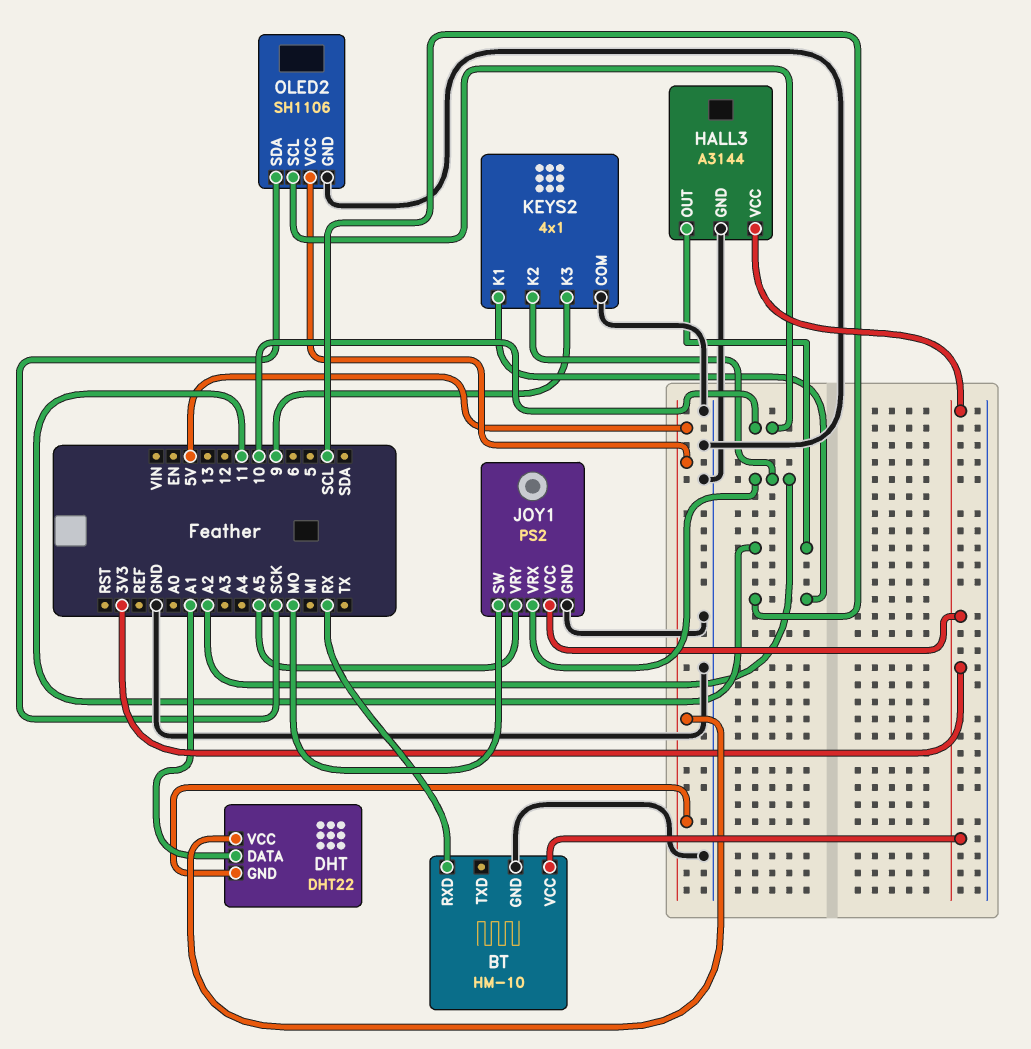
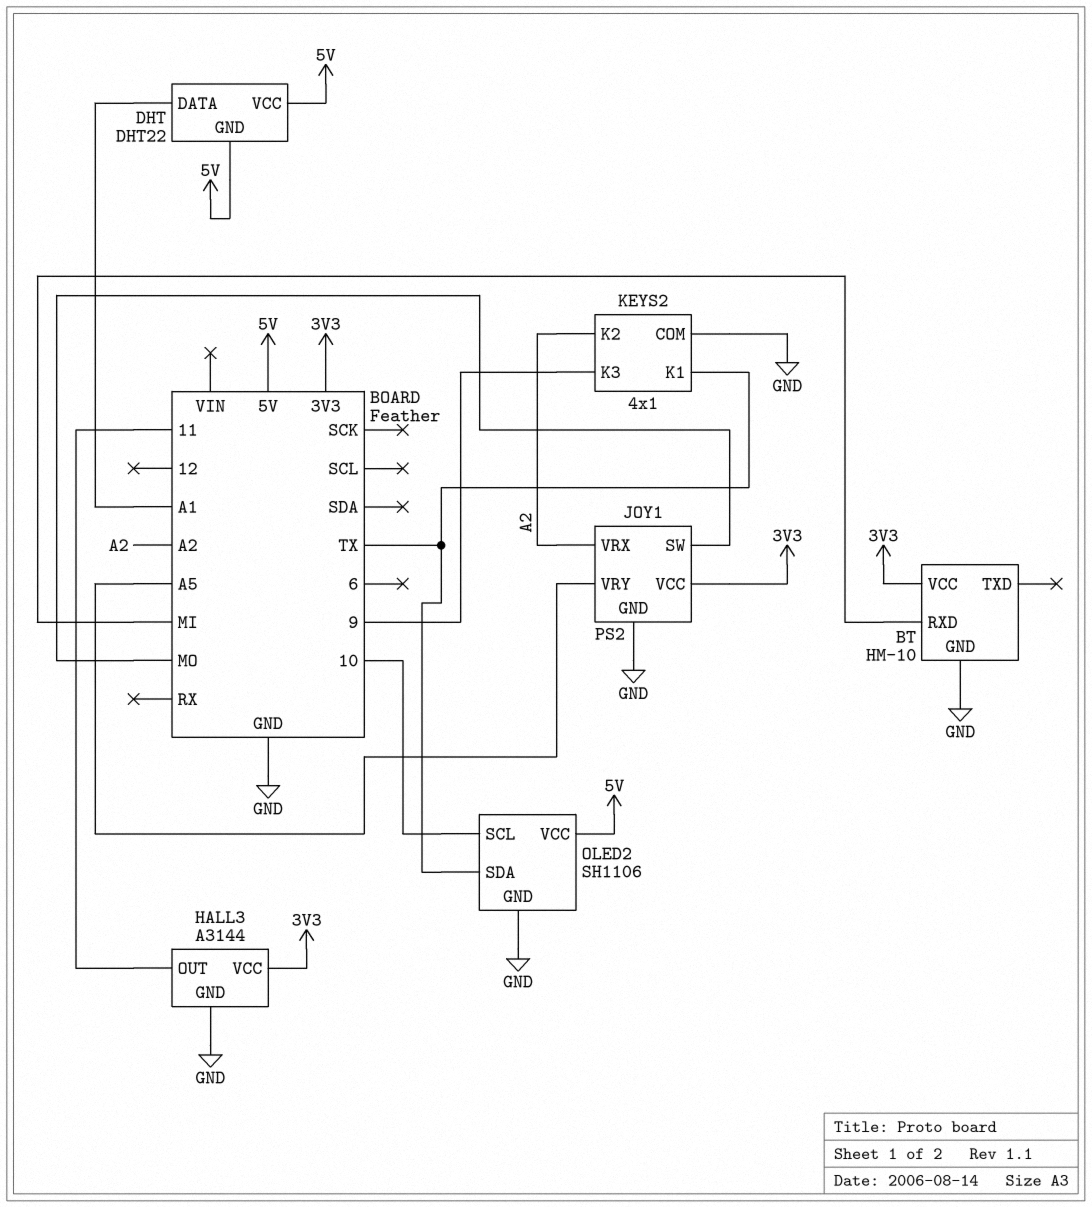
BT pin RXD: RX -> MI
KEYS2 pin K1: SCL -> TX
OLED2 pin SDA: SCK -> TX

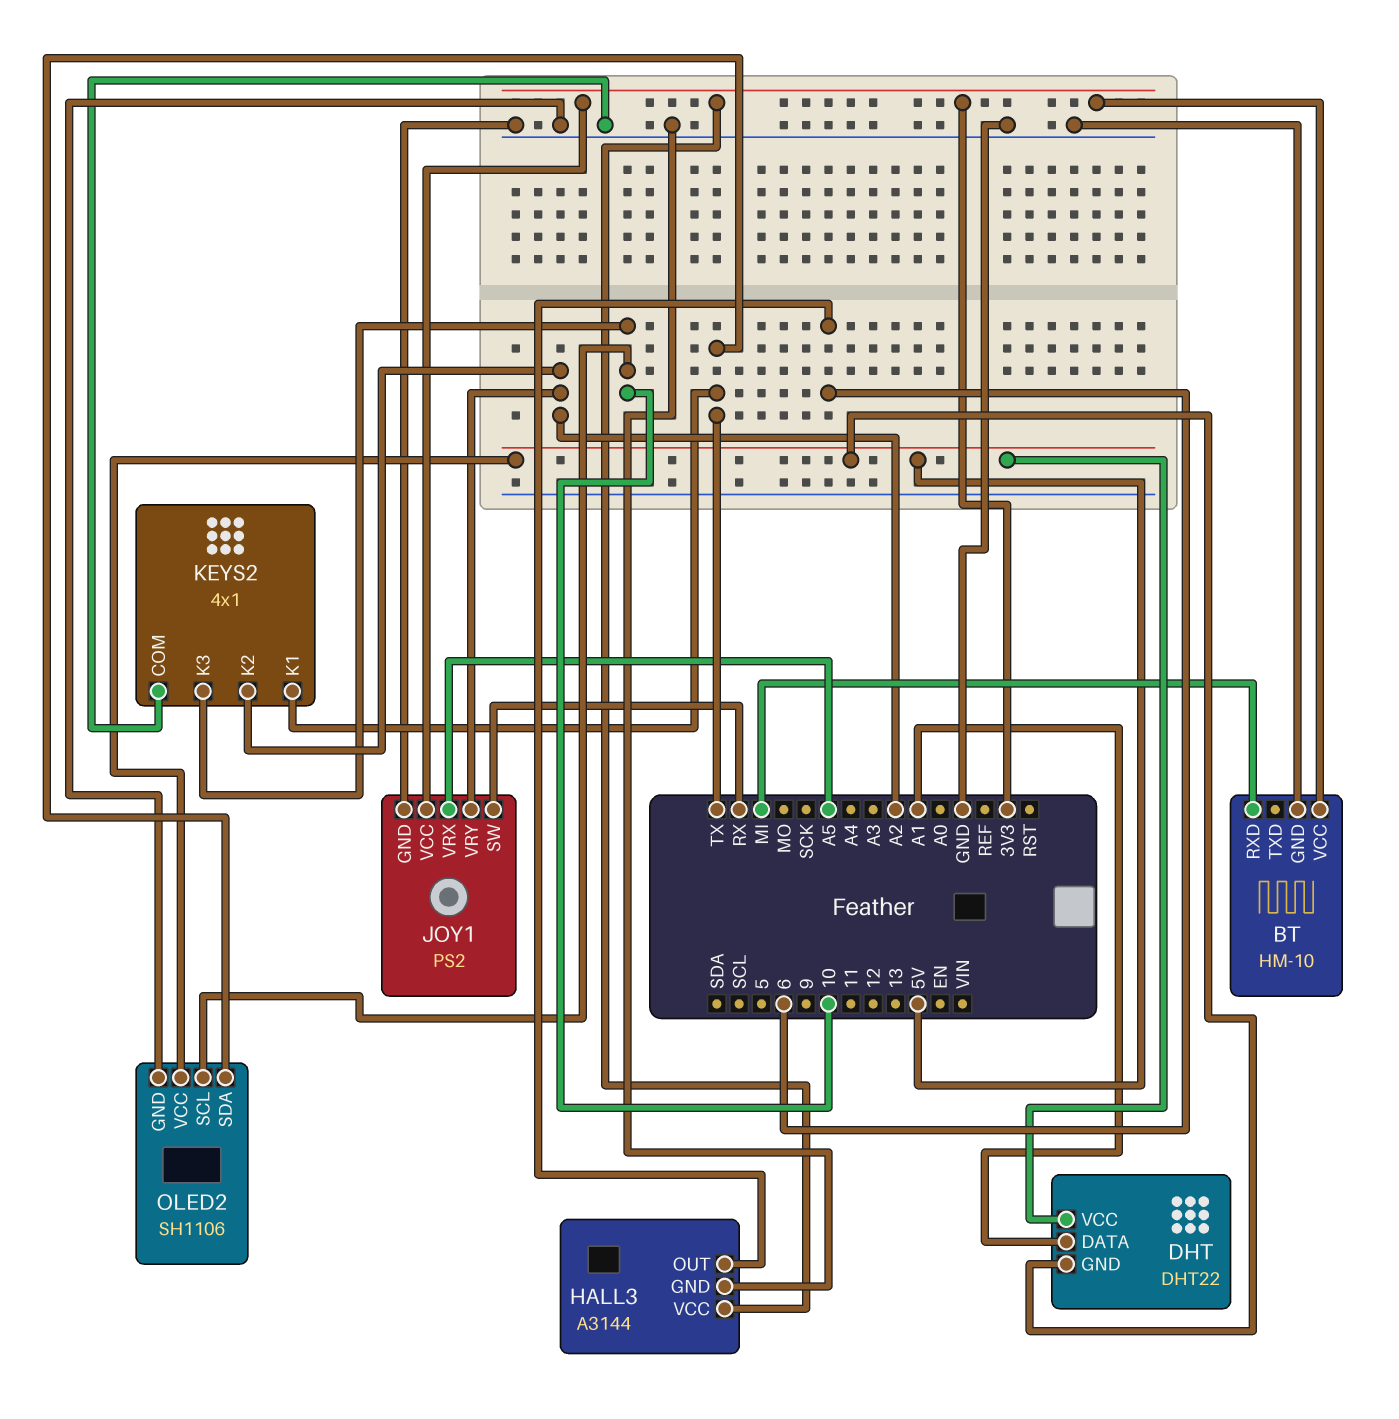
HALL3 pin OUT: 11 -> 6
JOY1 pin SW: MO -> RX
JOY1 pin VRX: A2 -> A5
JOY1 pin VRY: A5 -> A2
KEYS2 pin K3: 9 -> 10

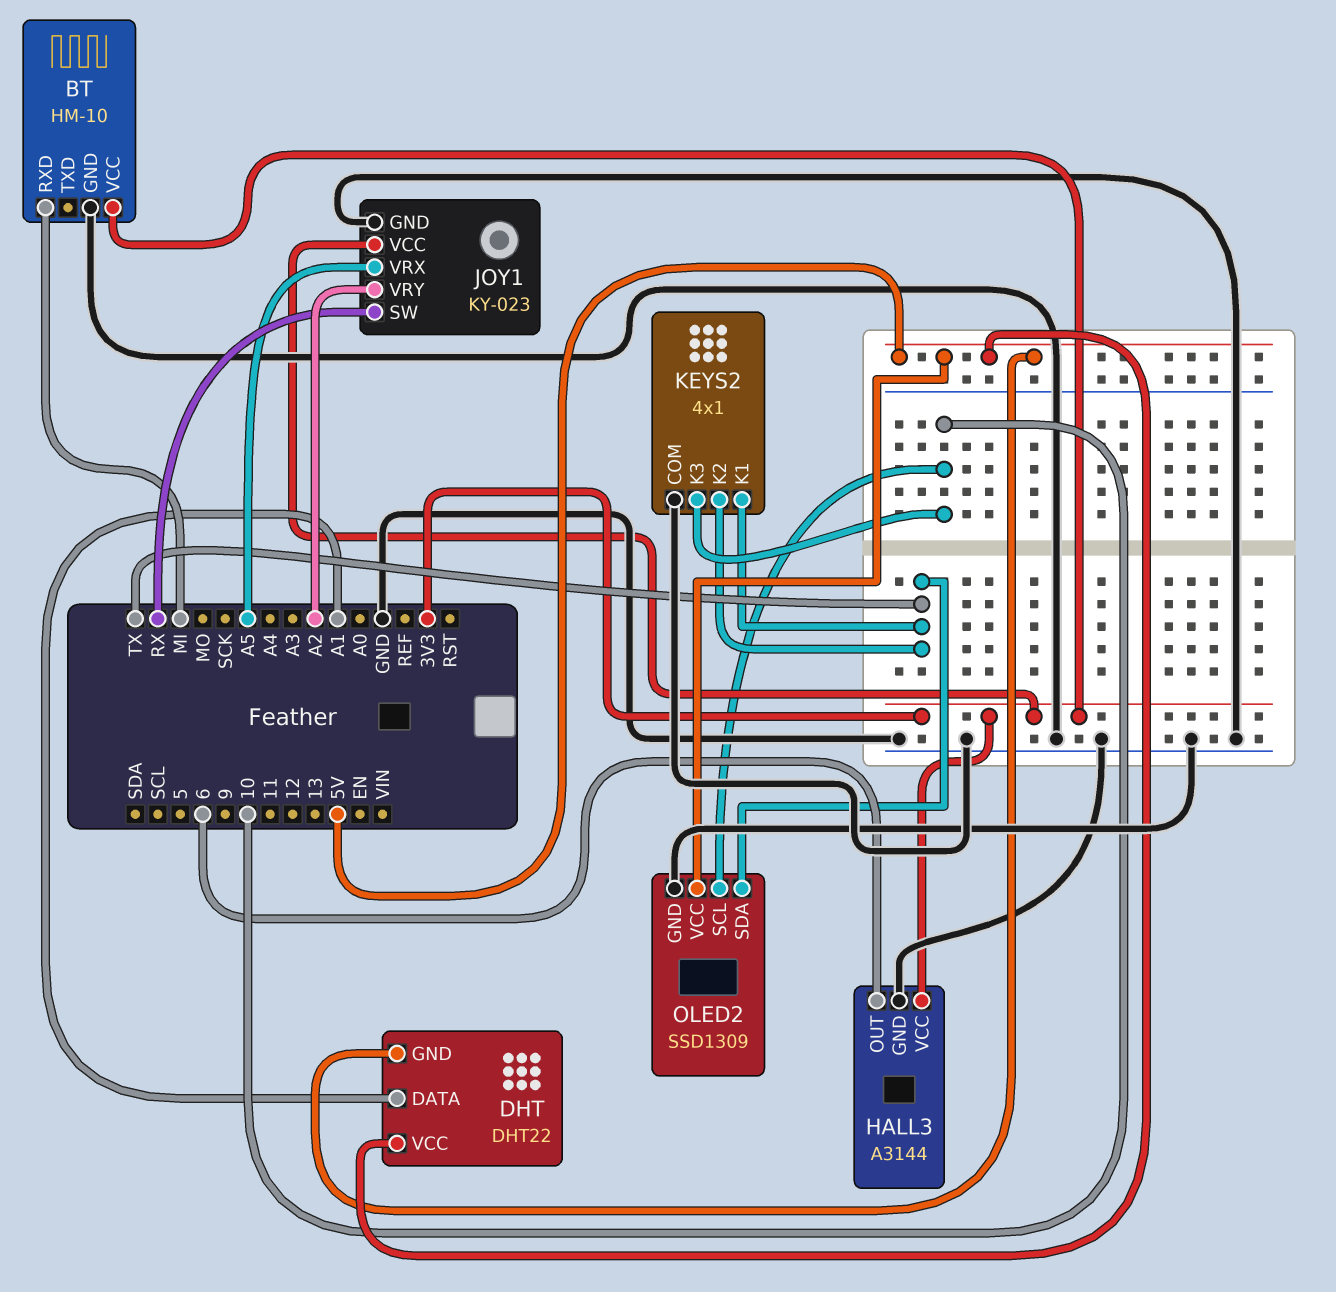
JOY1: PS2 -> KY-023
KEYS2 pin K2: A2 -> TX
OLED2: SH1106 -> SSD1309

